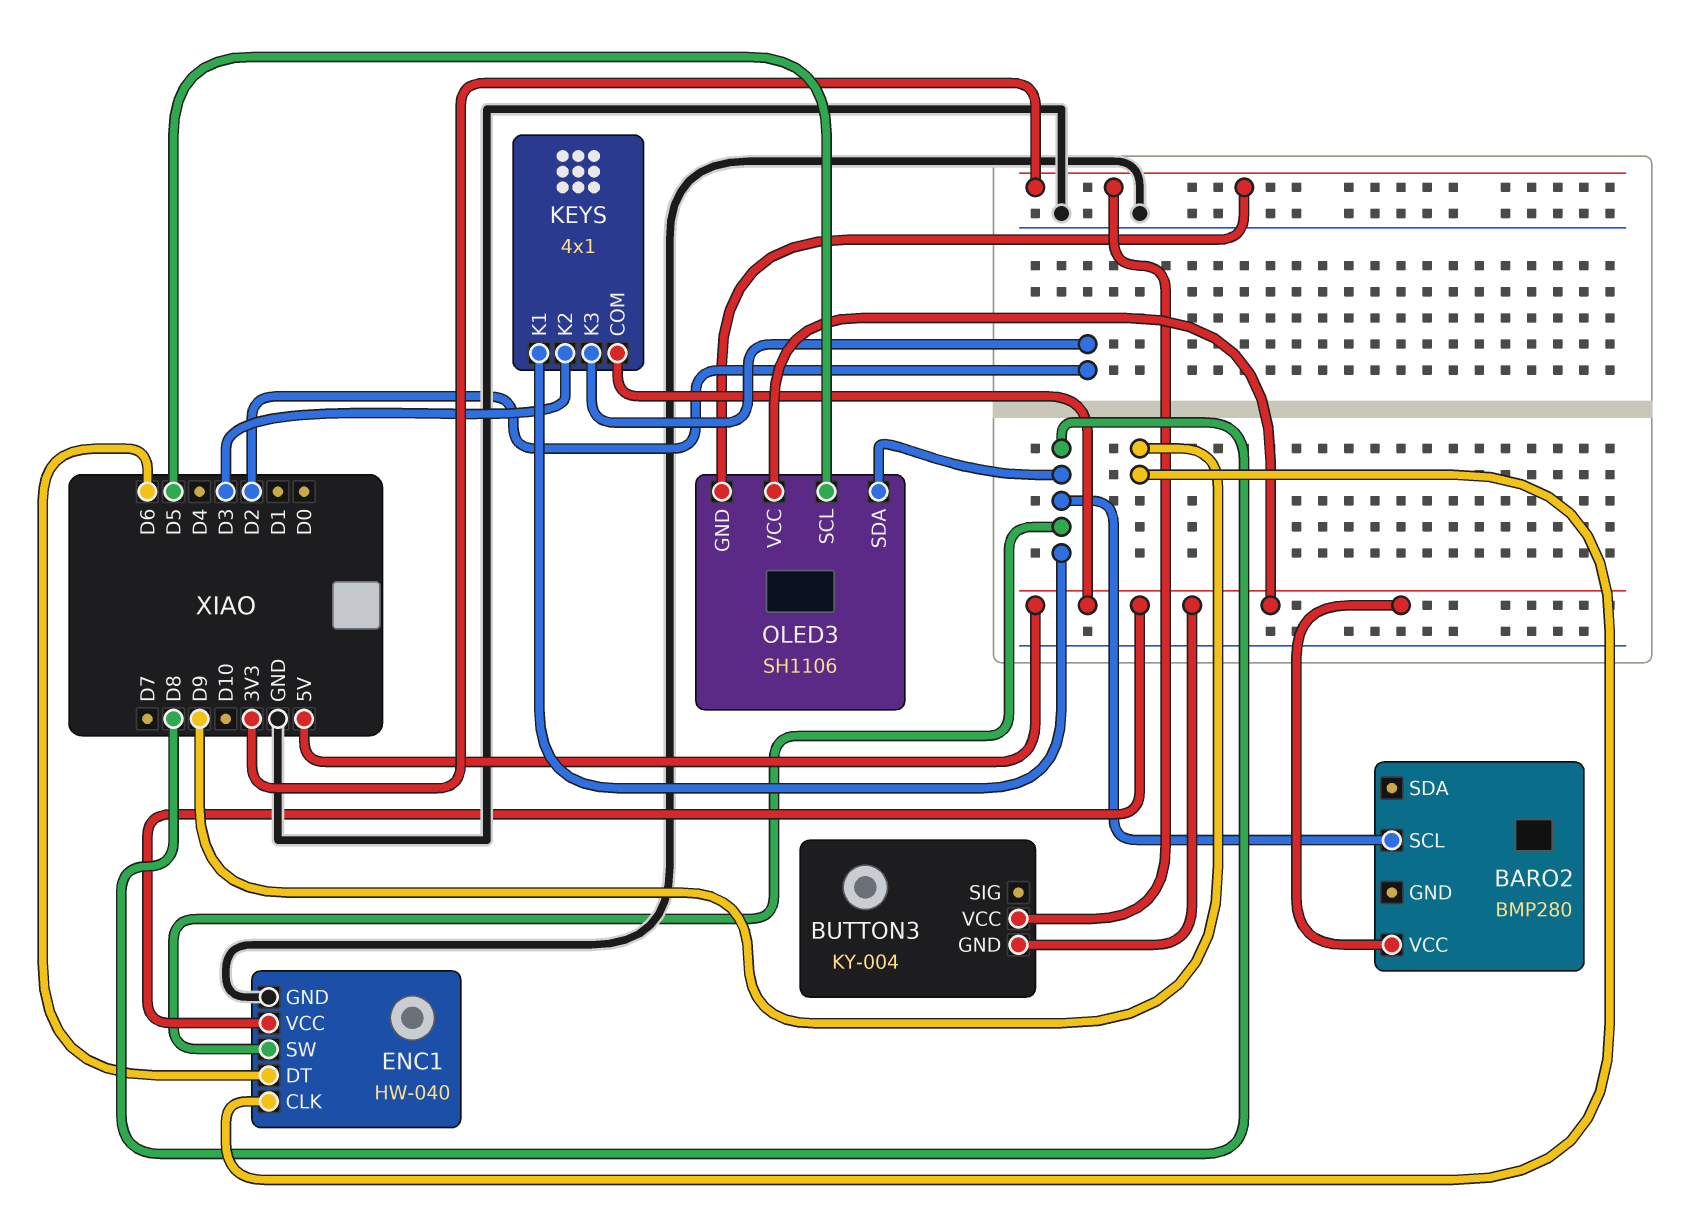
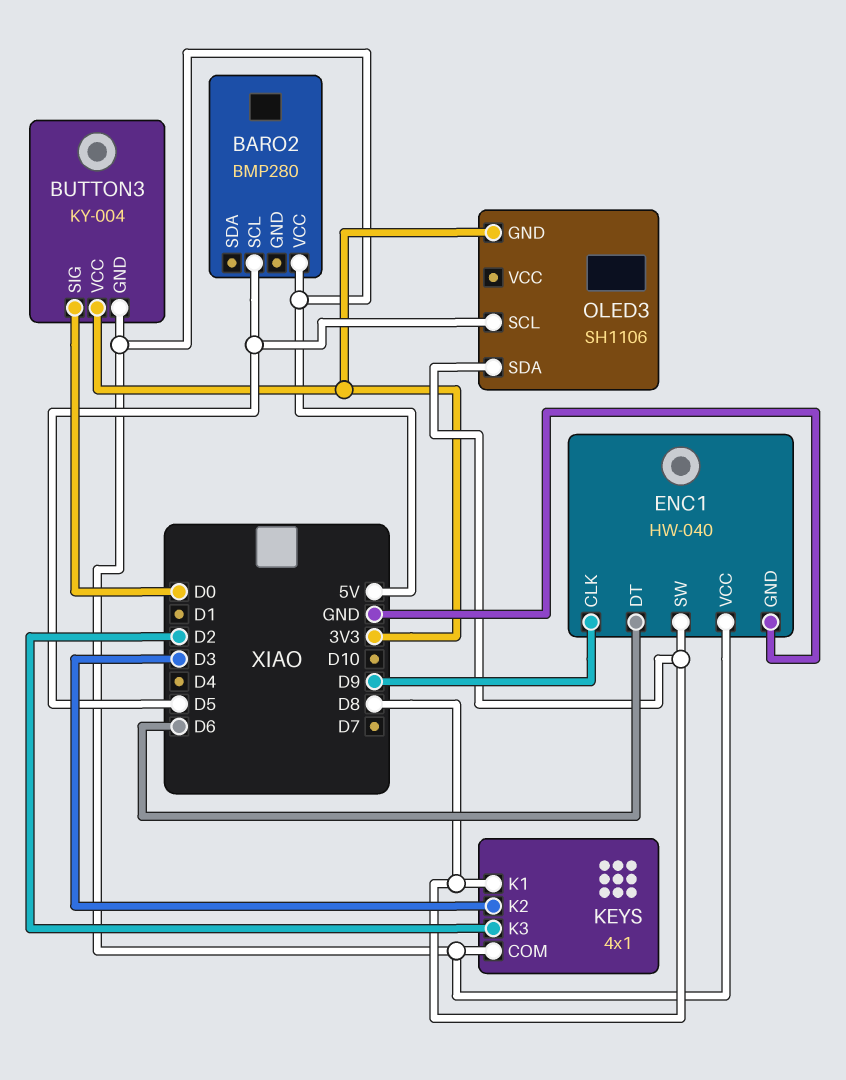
BARO2 pin SCL: D8 -> D5
BUTTON3 pin SIG: none -> D0
OLED3 pin VCC: 5V -> none

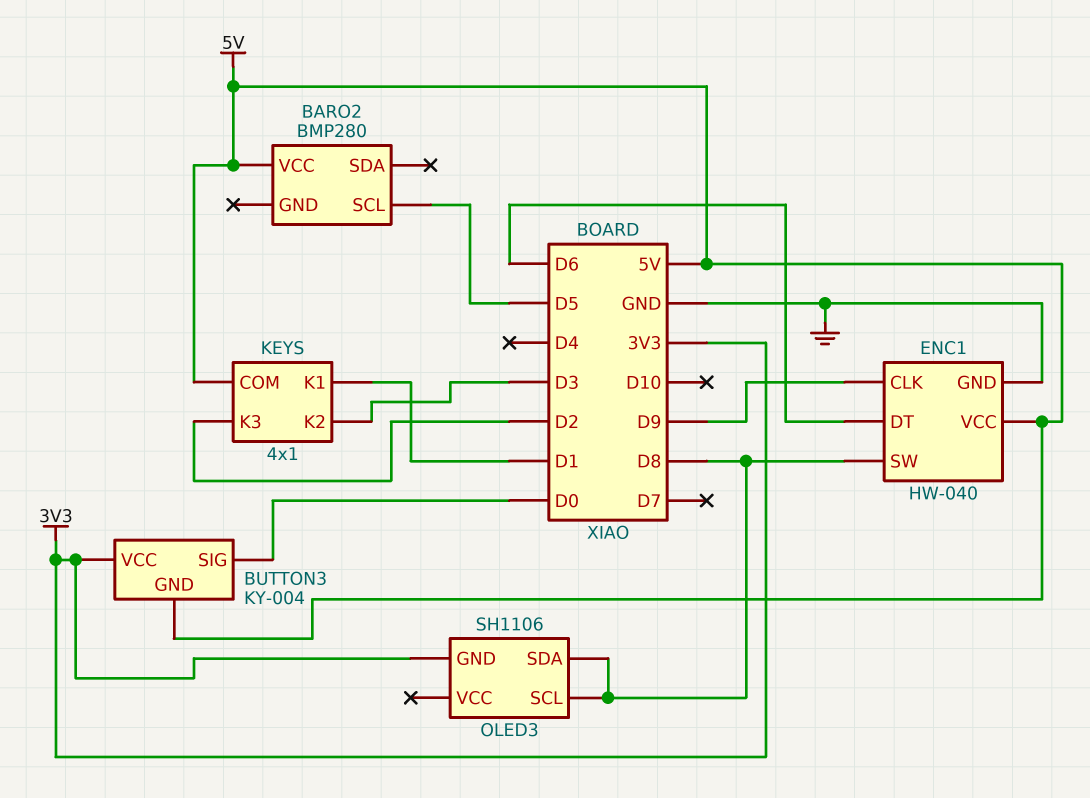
KEYS pin K1: D8 -> D1
OLED3 pin SCL: D5 -> D8

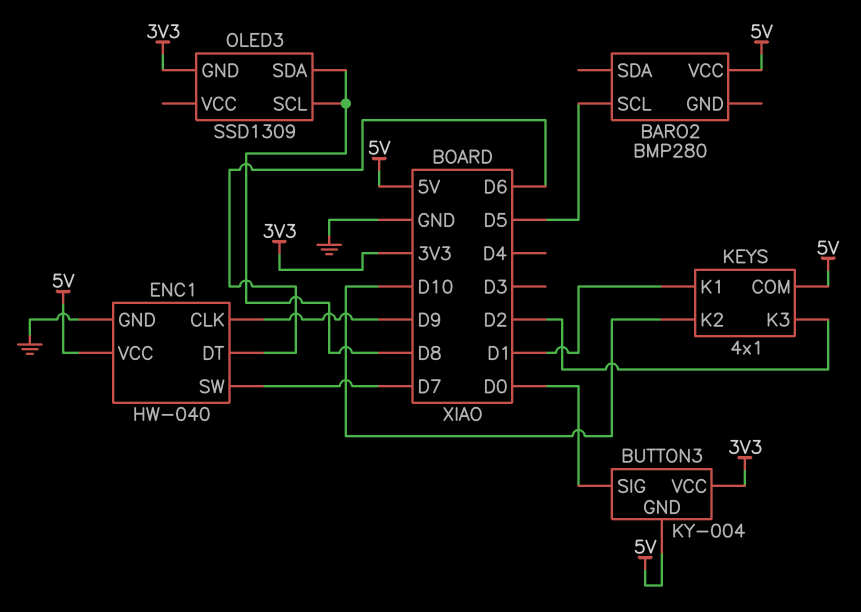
ENC1 pin SW: D8 -> D7
KEYS pin K2: D3 -> D10
OLED3: SH1106 -> SSD1309

